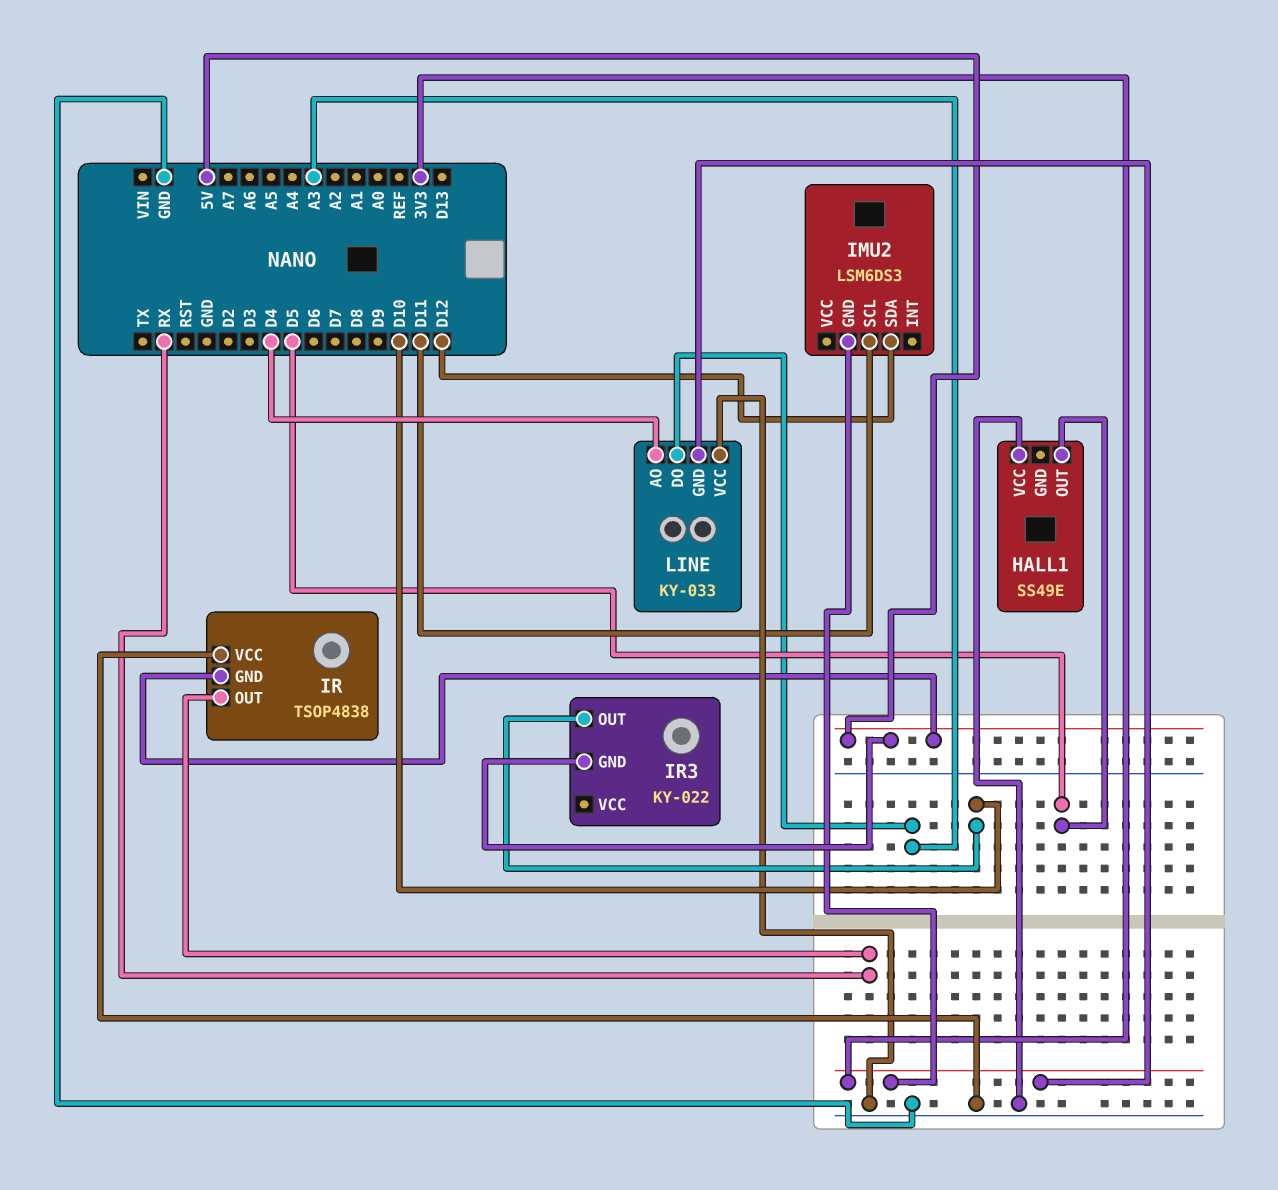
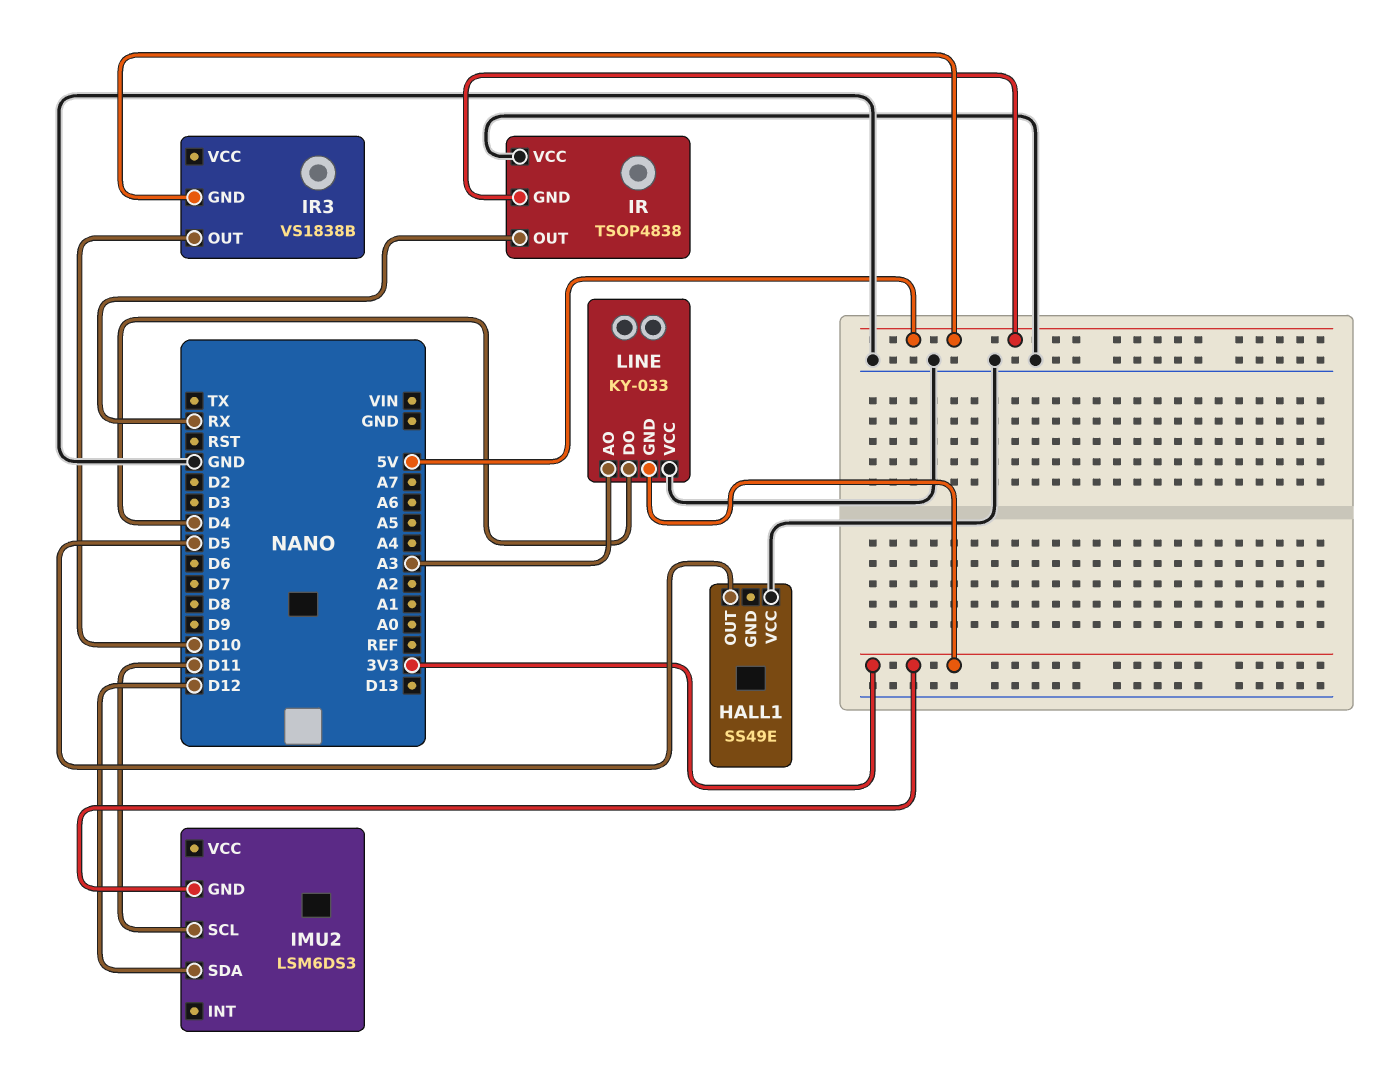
IR3: KY-022 -> VS1838B
LINE pin AO: D4 -> A3
LINE pin DO: A3 -> D4

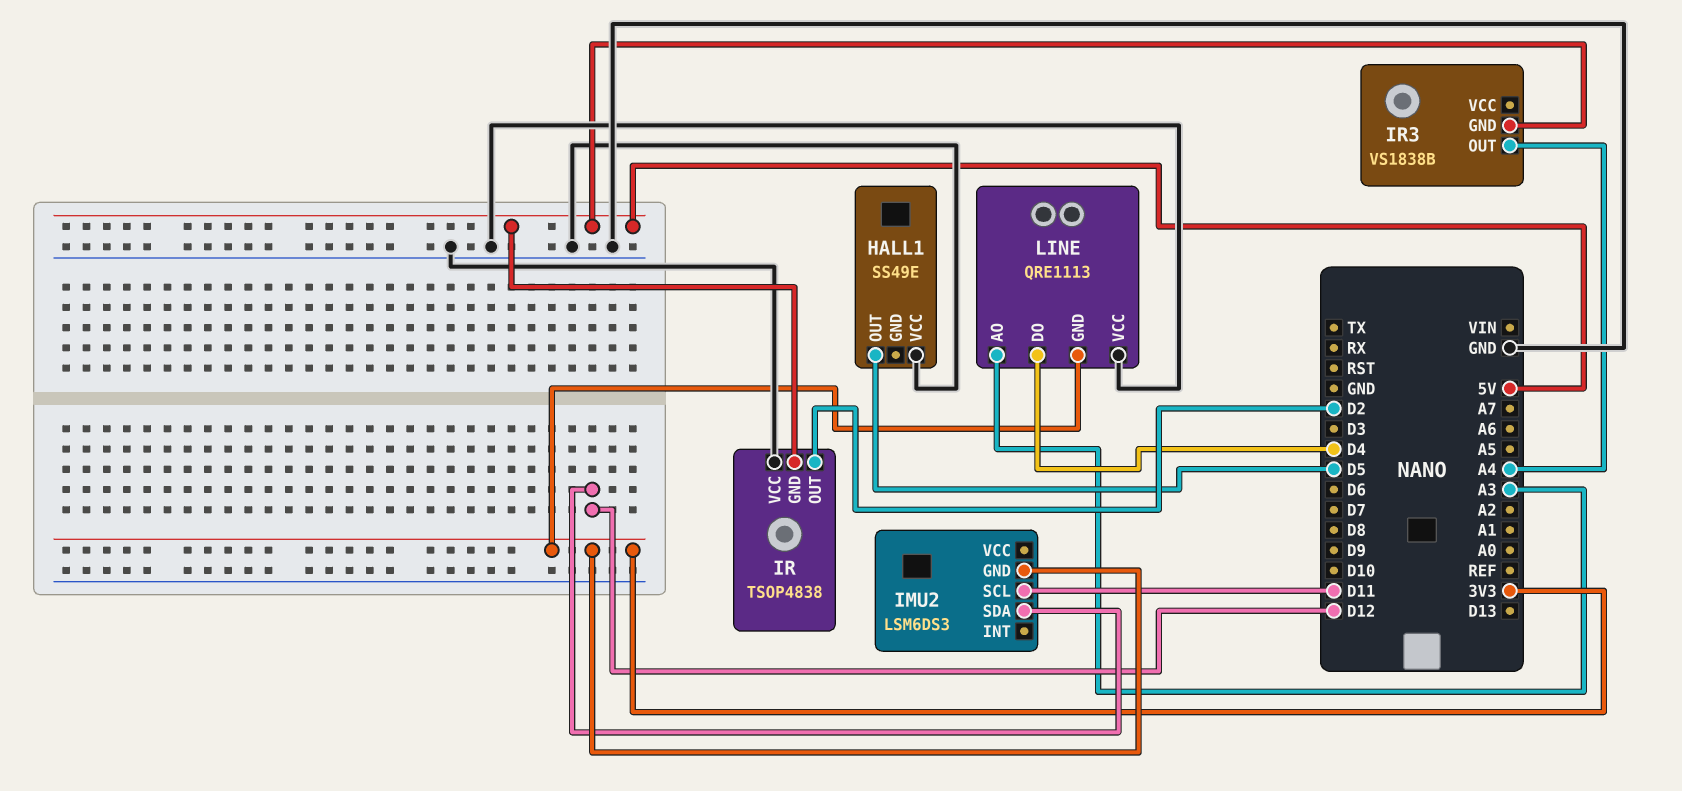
IR pin OUT: RX -> D2
IR3 pin OUT: D10 -> A4
LINE: KY-033 -> QRE1113

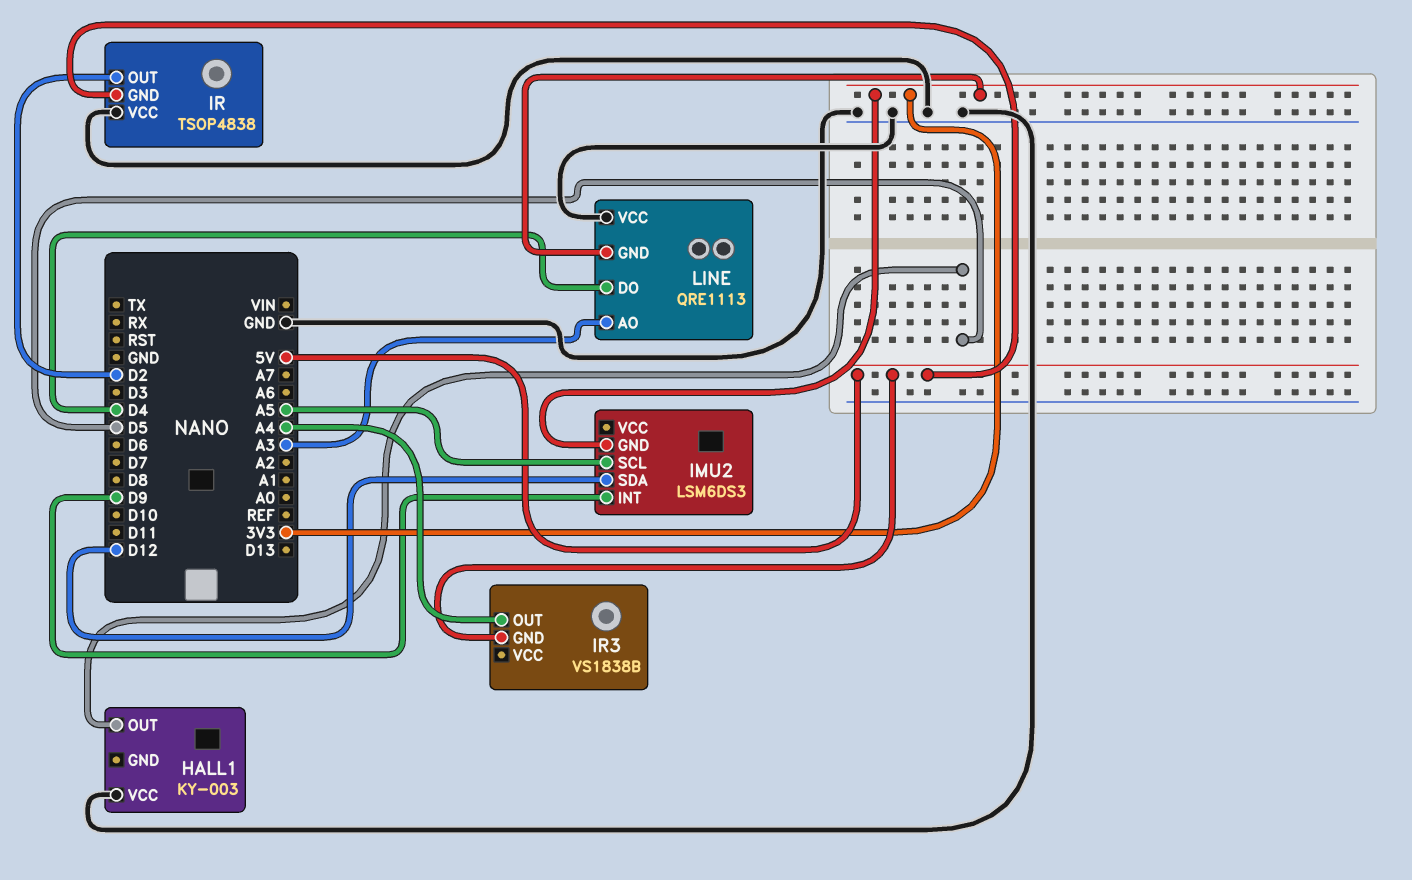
HALL1: SS49E -> KY-003
IMU2 pin INT: none -> D9
IMU2 pin SCL: D11 -> A5

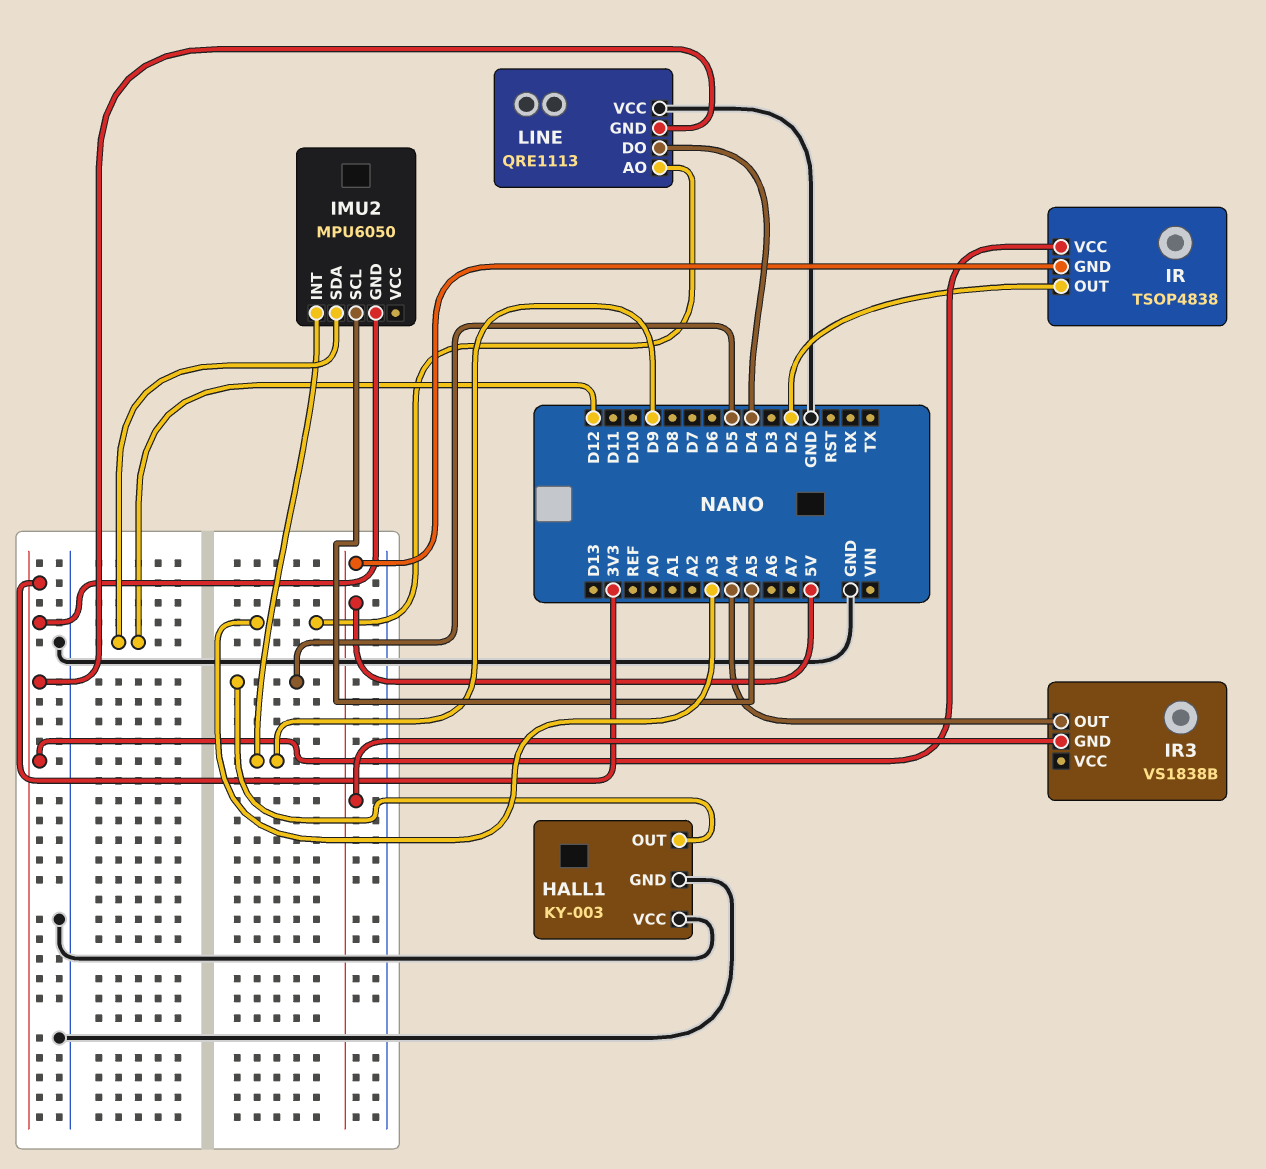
HALL1 pin GND: none -> GND
IMU2: LSM6DS3 -> MPU6050
IR pin VCC: GND -> 3V3

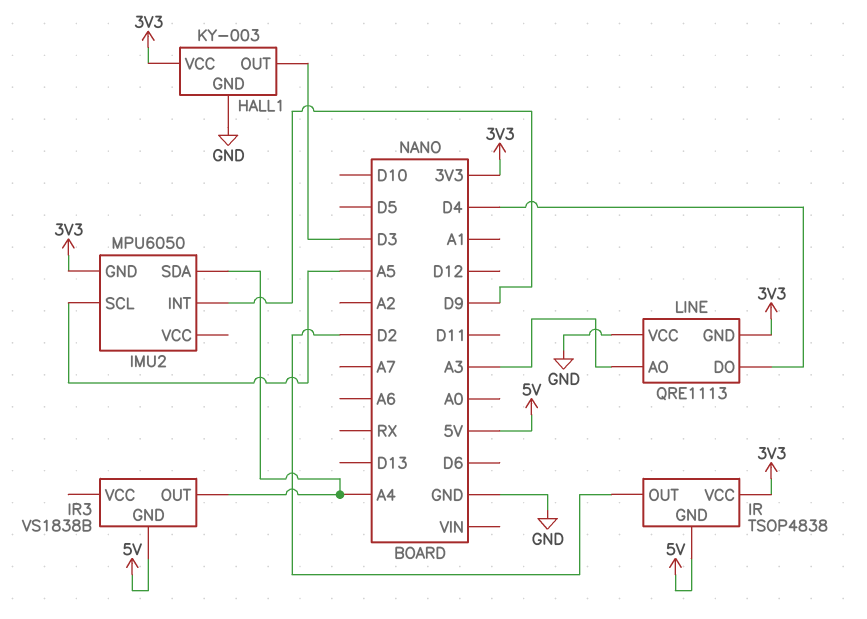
HALL1 pin OUT: D5 -> D3
HALL1 pin VCC: GND -> 3V3
IMU2 pin SDA: D12 -> A4

